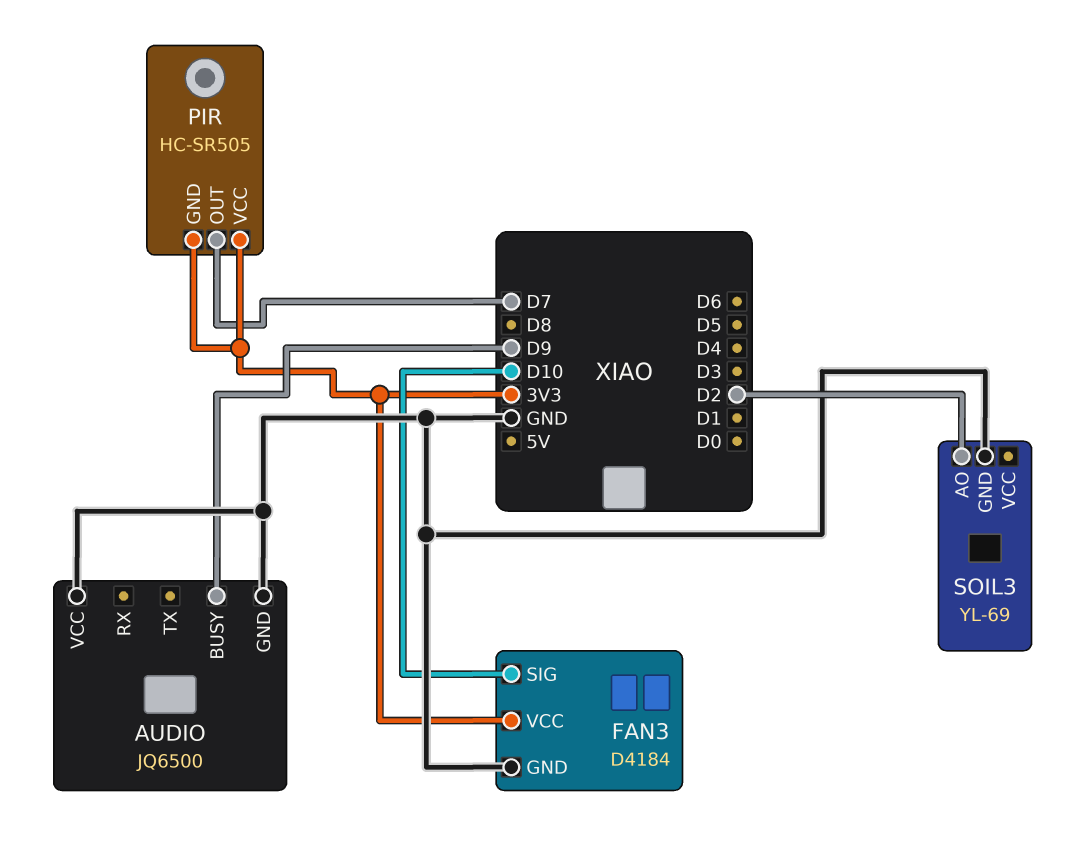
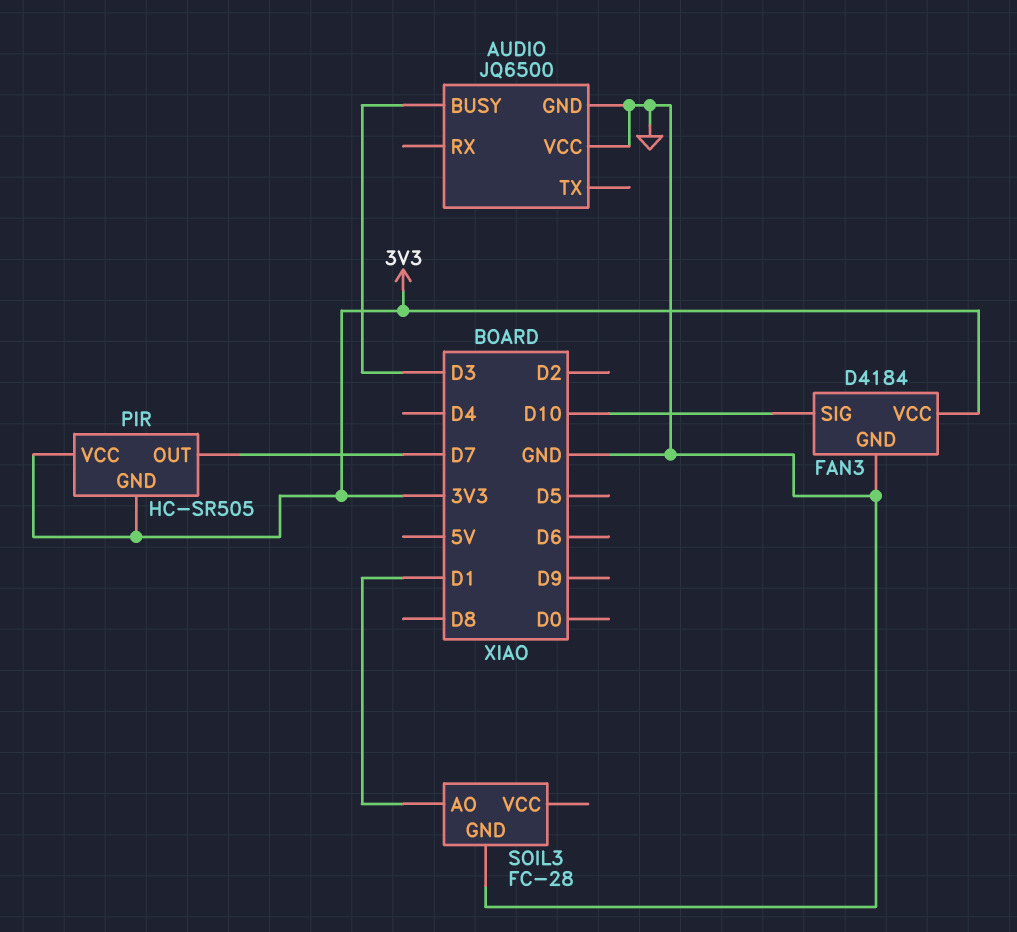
AUDIO pin BUSY: D9 -> D3
SOIL3: YL-69 -> FC-28
SOIL3 pin AO: D2 -> D1

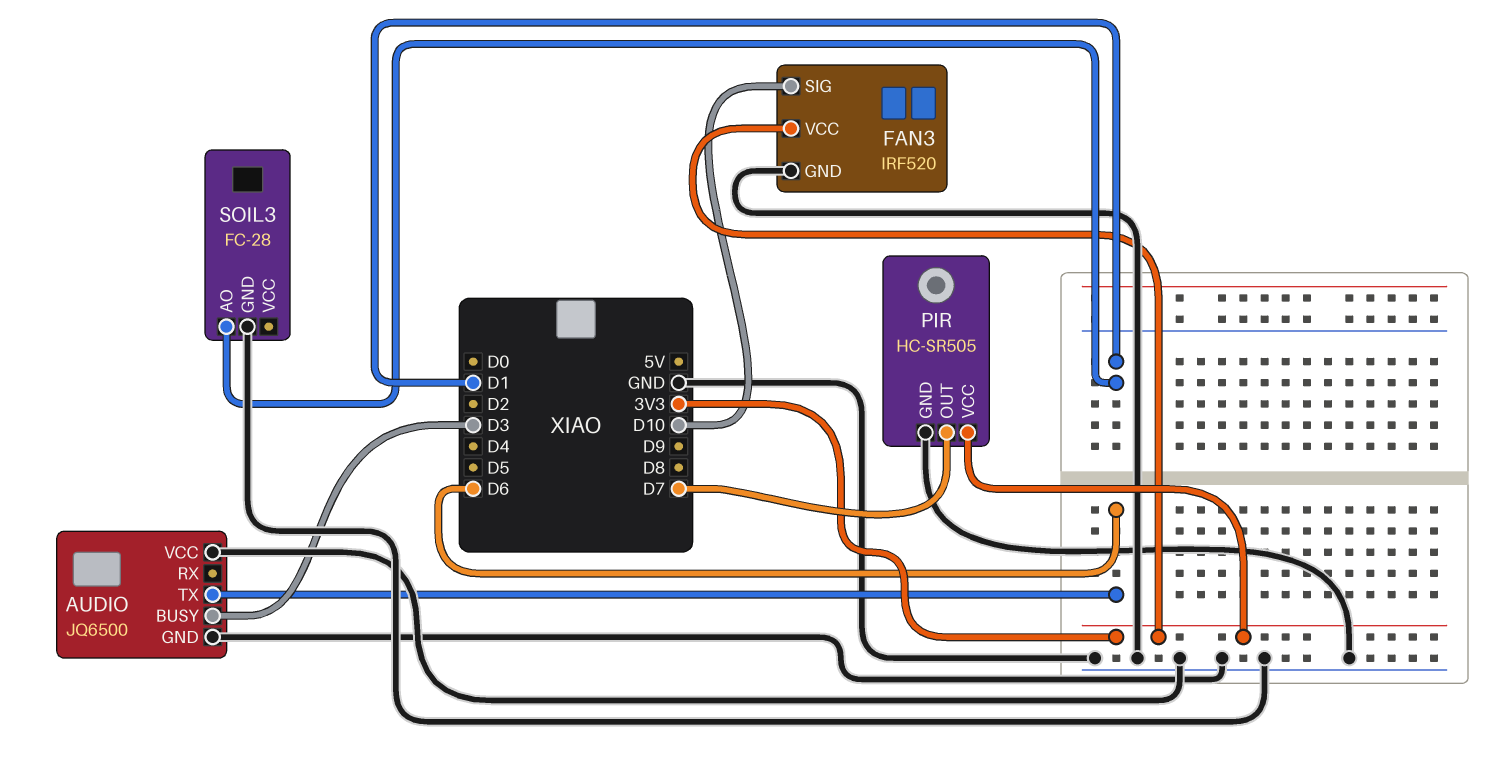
AUDIO pin TX: none -> D6
FAN3: D4184 -> IRF520
PIR pin GND: 3V3 -> GND

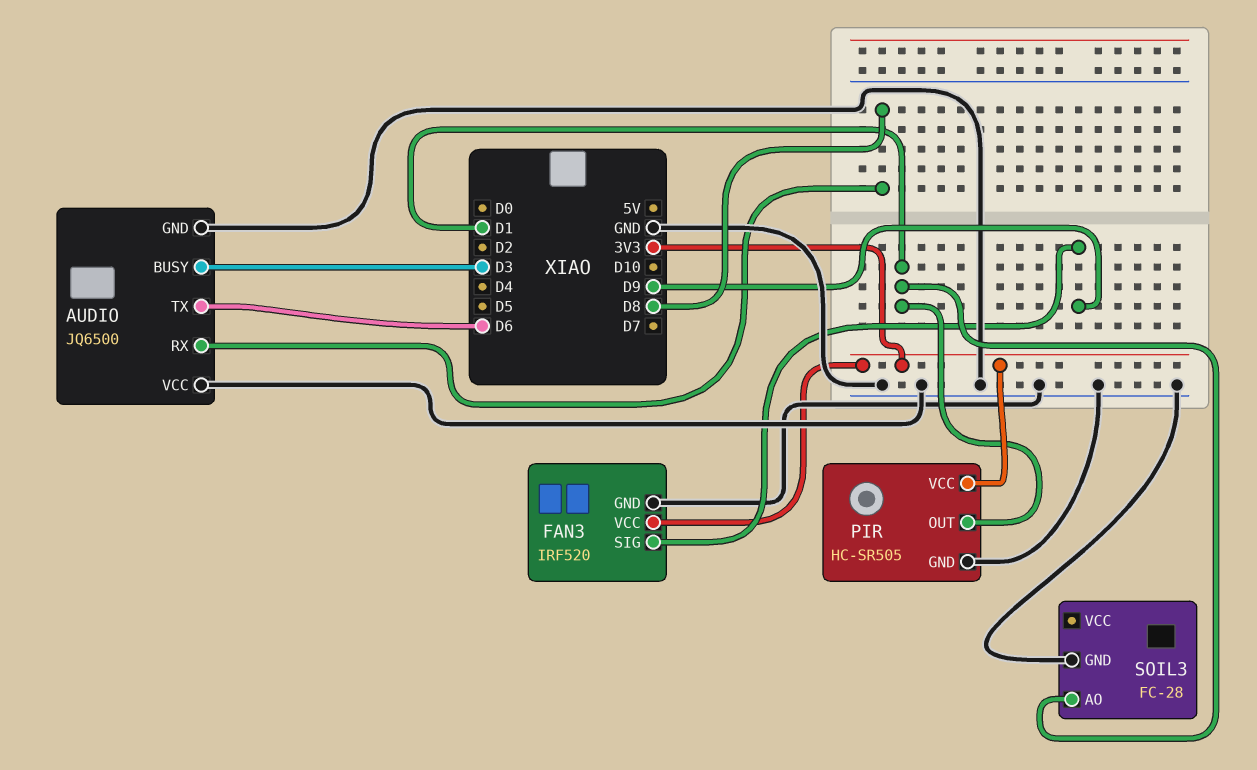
AUDIO pin RX: none -> D8
FAN3 pin SIG: D10 -> D9
PIR pin OUT: D7 -> D1

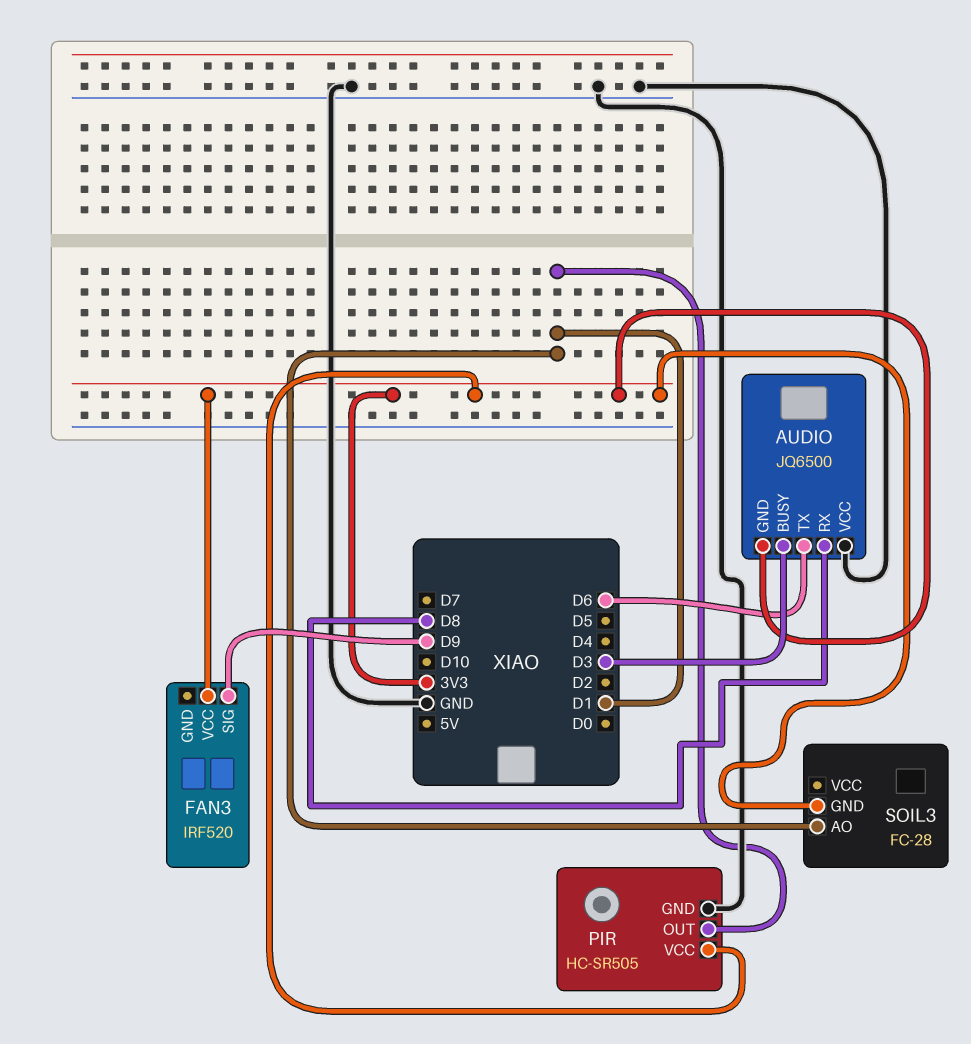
AUDIO pin GND: GND -> 3V3
FAN3 pin GND: GND -> none
SOIL3 pin GND: GND -> 3V3

